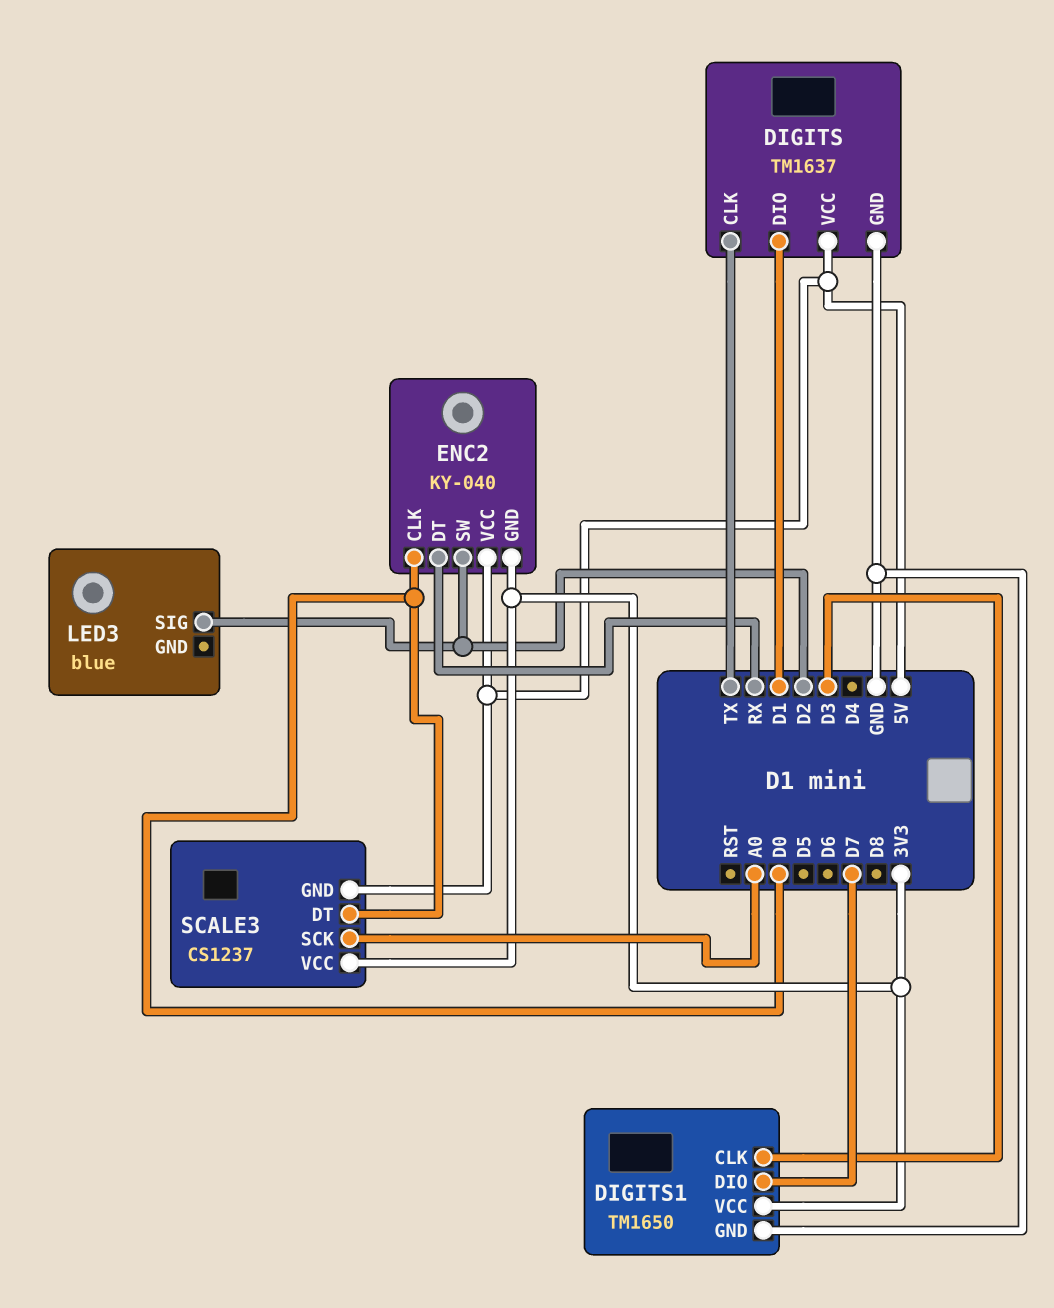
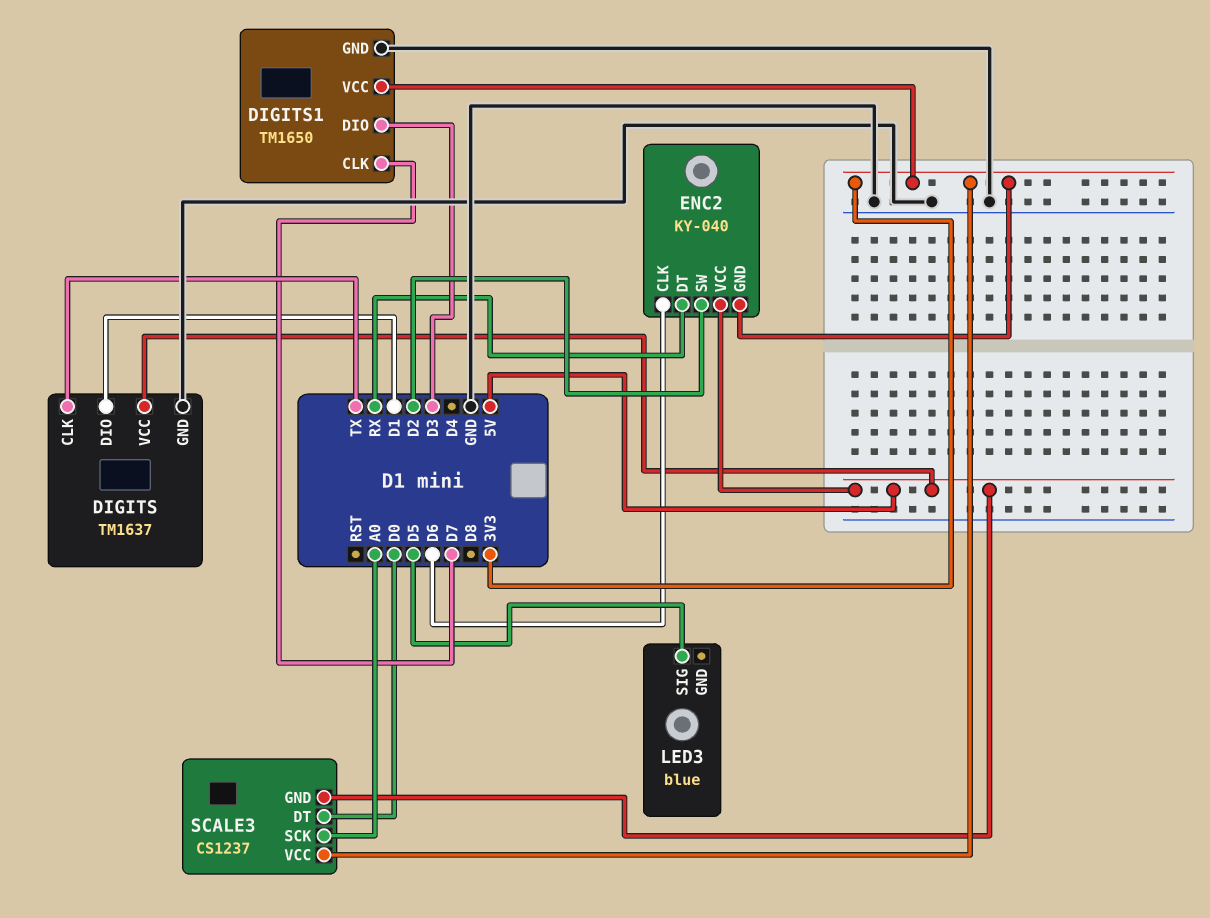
DIGITS1 pin CLK: D3 -> D7
DIGITS1 pin DIO: D7 -> D3
ENC2 pin CLK: D0 -> D6
LED3 pin SIG: D2 -> D5

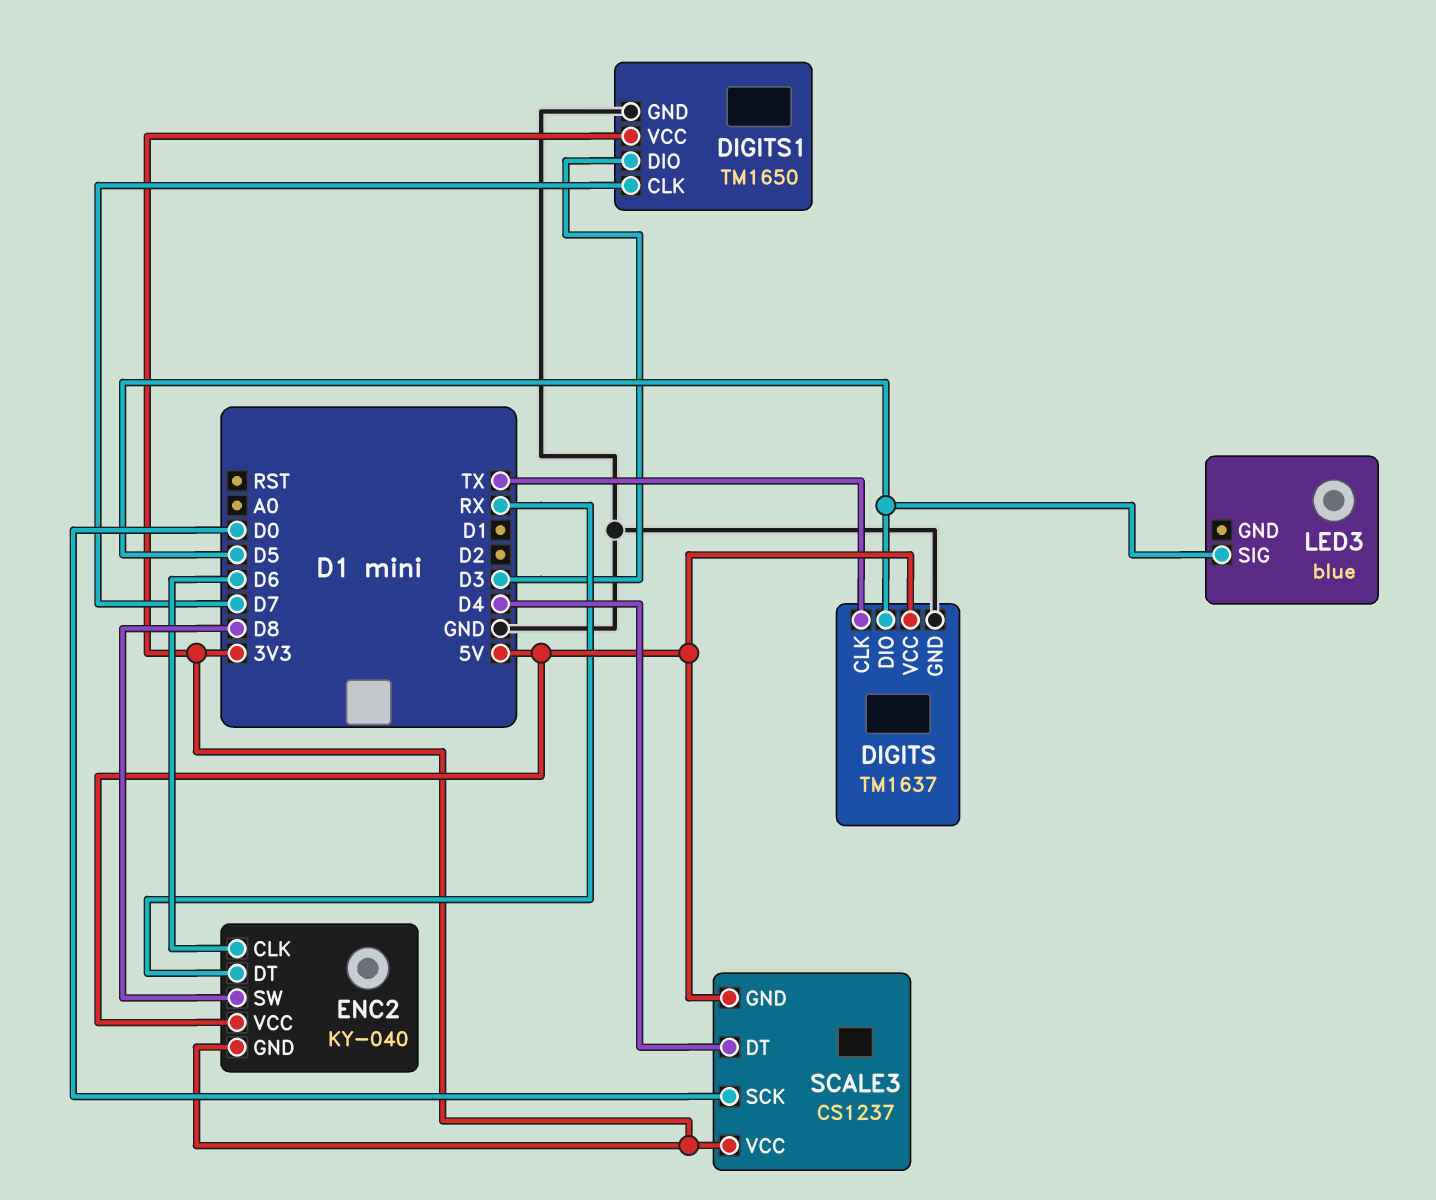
DIGITS pin DIO: D1 -> D5
ENC2 pin SW: D2 -> D8
SCALE3 pin DT: D0 -> D4
SCALE3 pin SCK: A0 -> D0

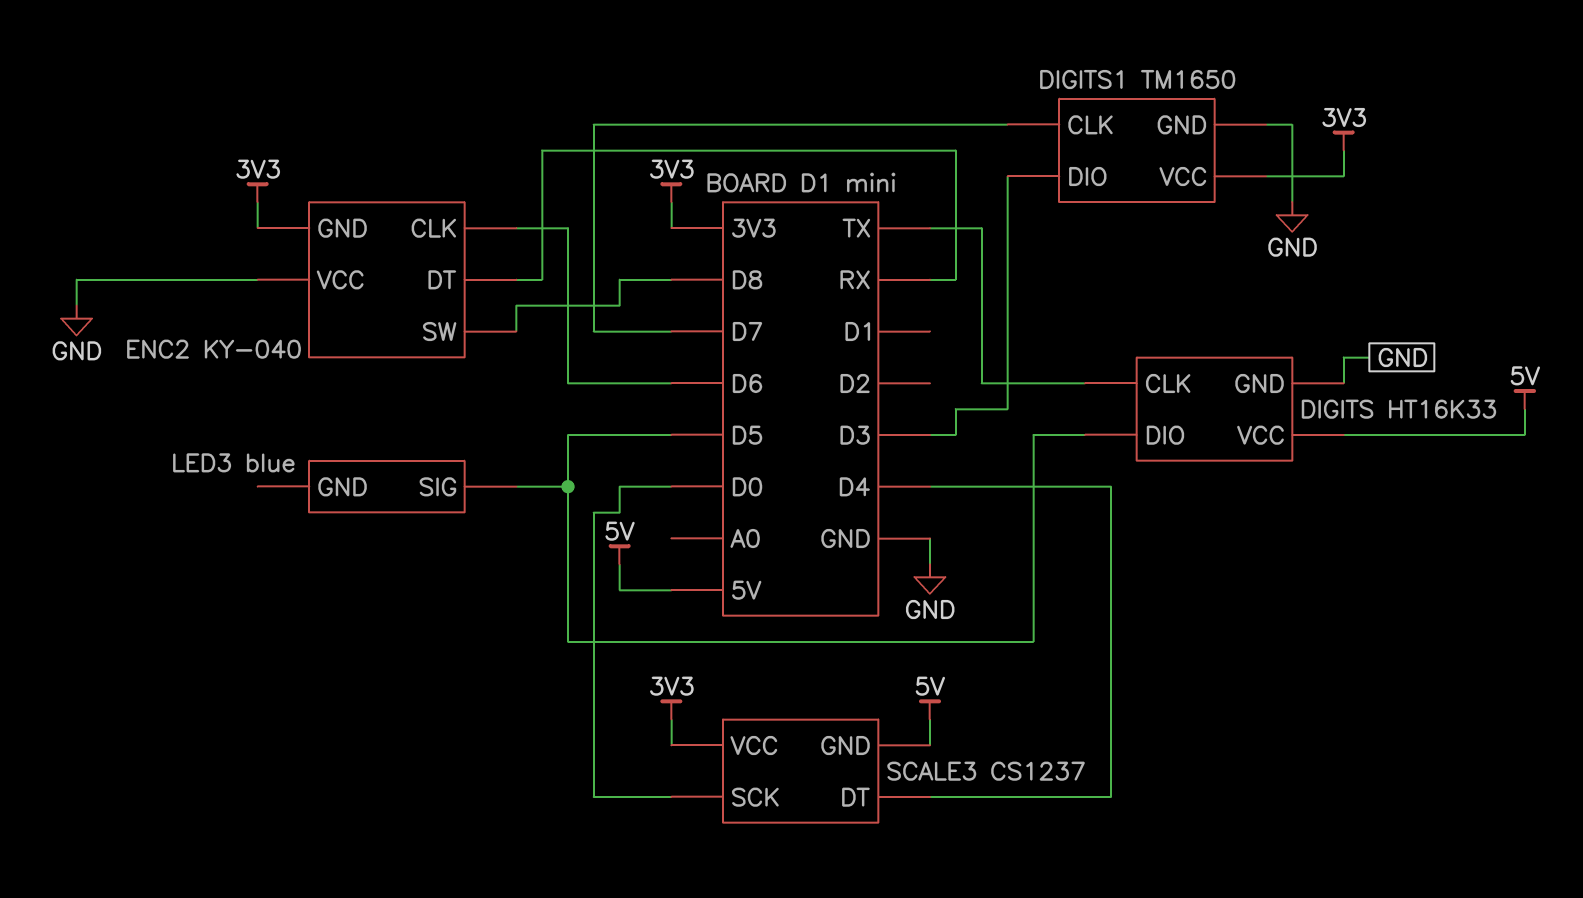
DIGITS: TM1637 -> HT16K33
ENC2 pin VCC: 5V -> GND

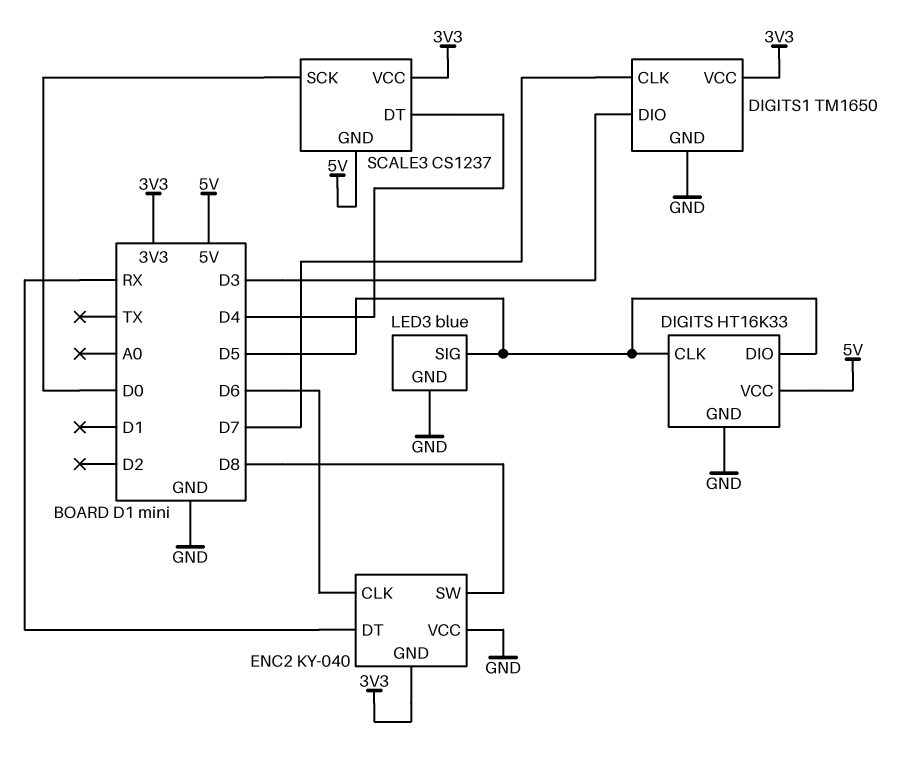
DIGITS pin CLK: TX -> D5
LED3 pin GND: none -> GND

